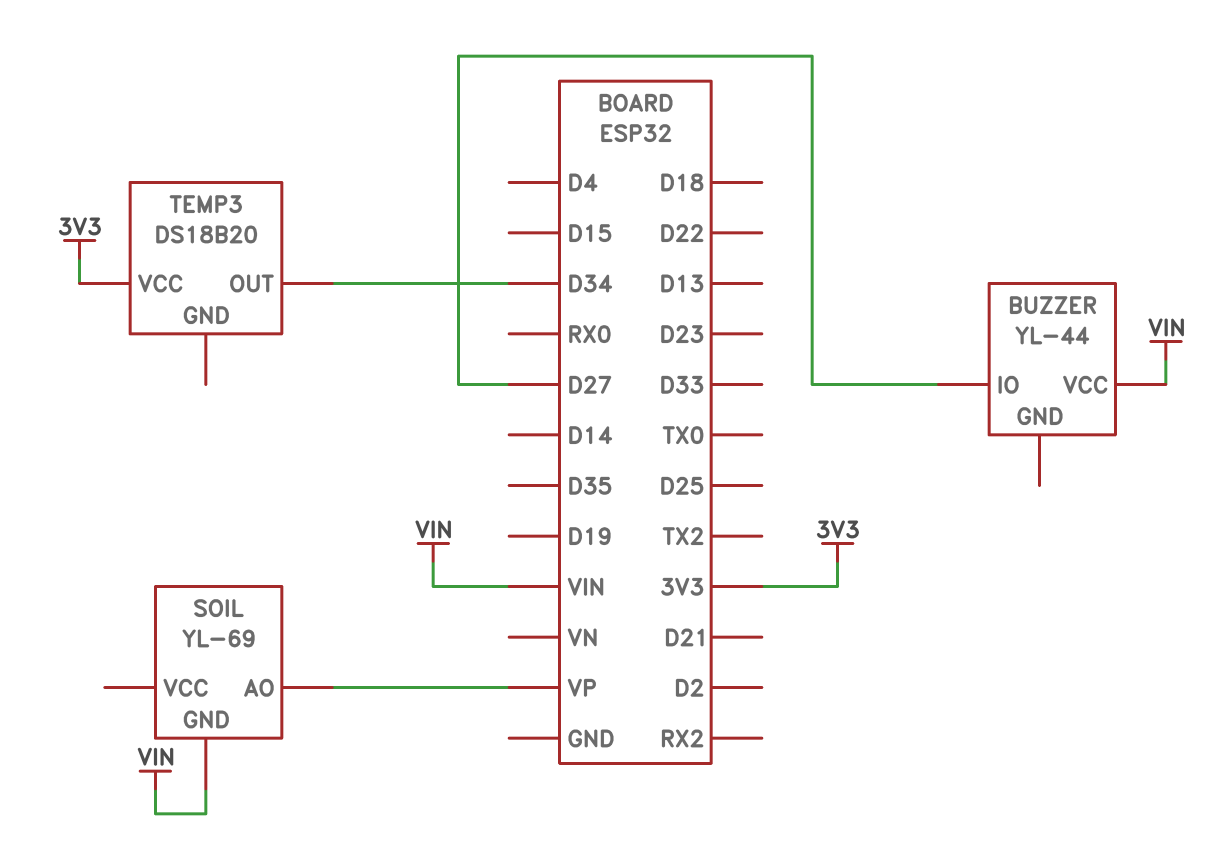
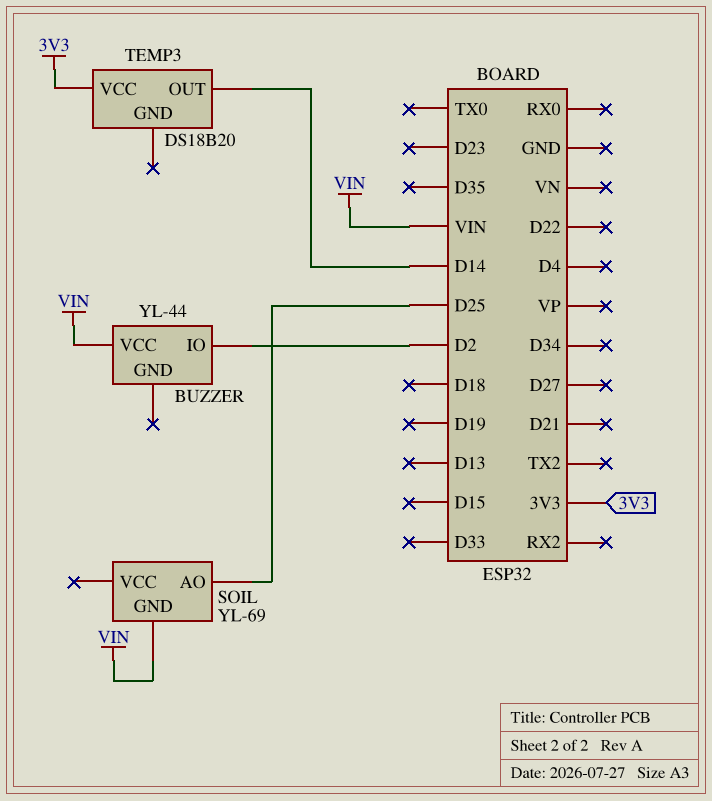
BUZZER pin IO: D27 -> D2
SOIL pin AO: VP -> D25
TEMP3 pin OUT: D34 -> D14

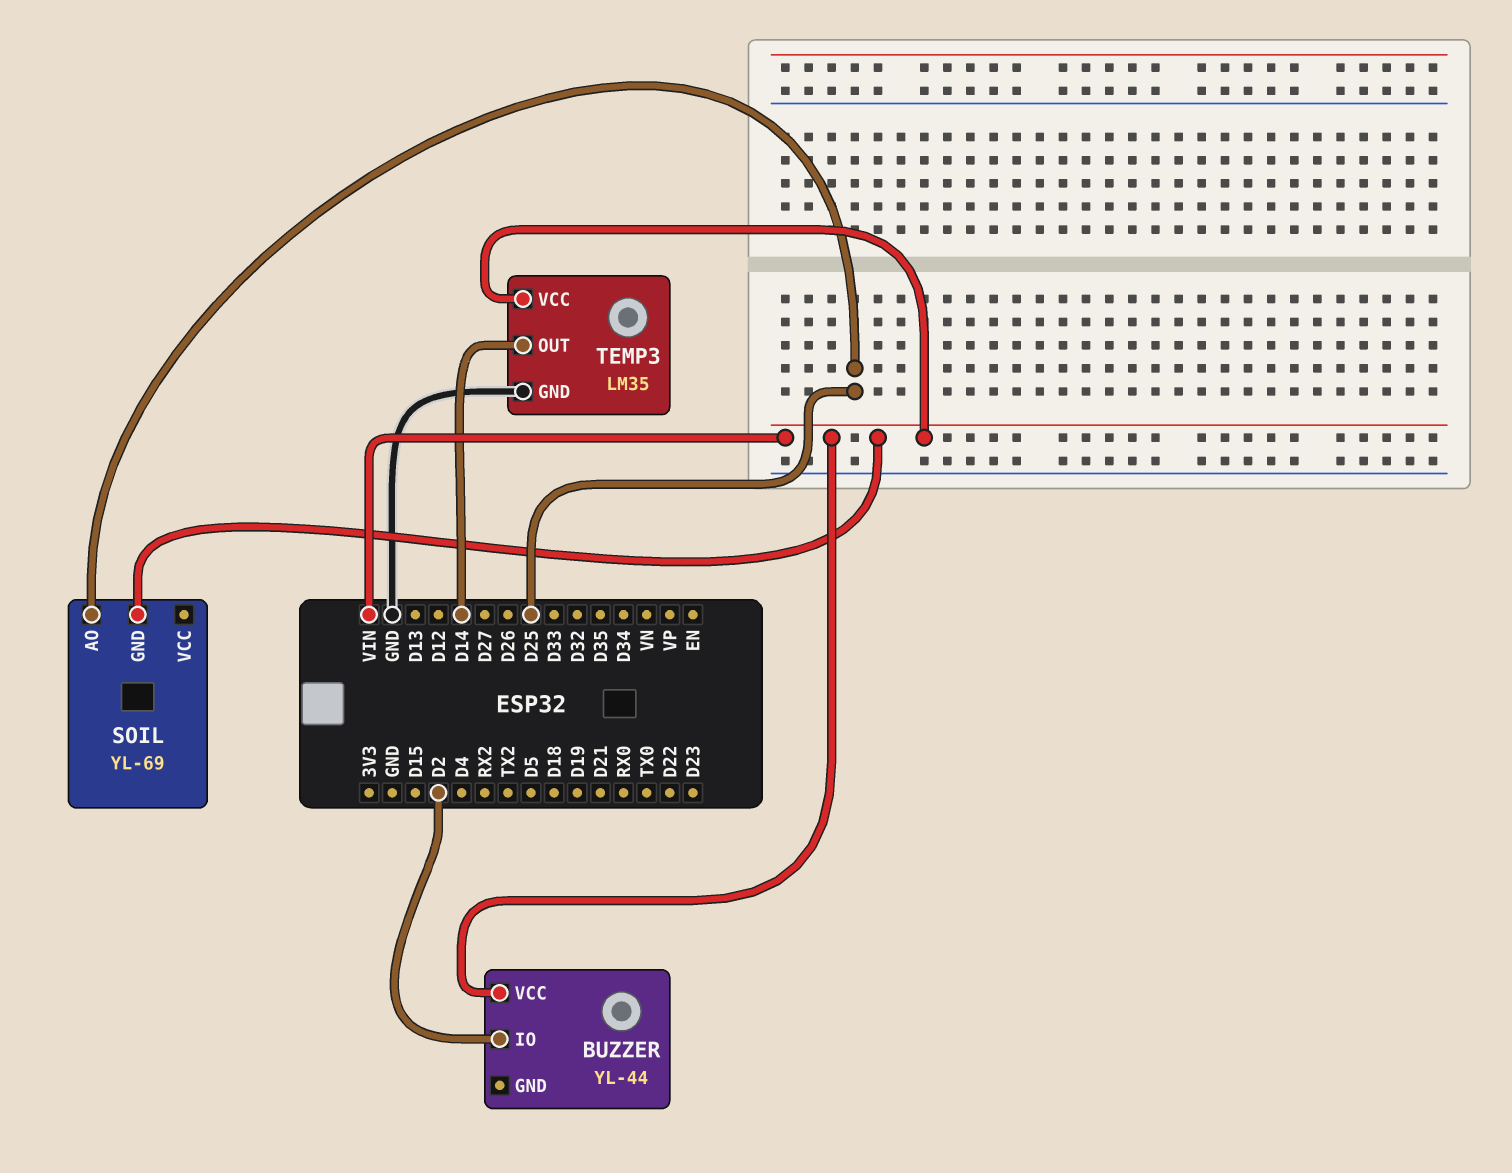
TEMP3: DS18B20 -> LM35
TEMP3 pin GND: none -> GND
TEMP3 pin VCC: 3V3 -> VIN

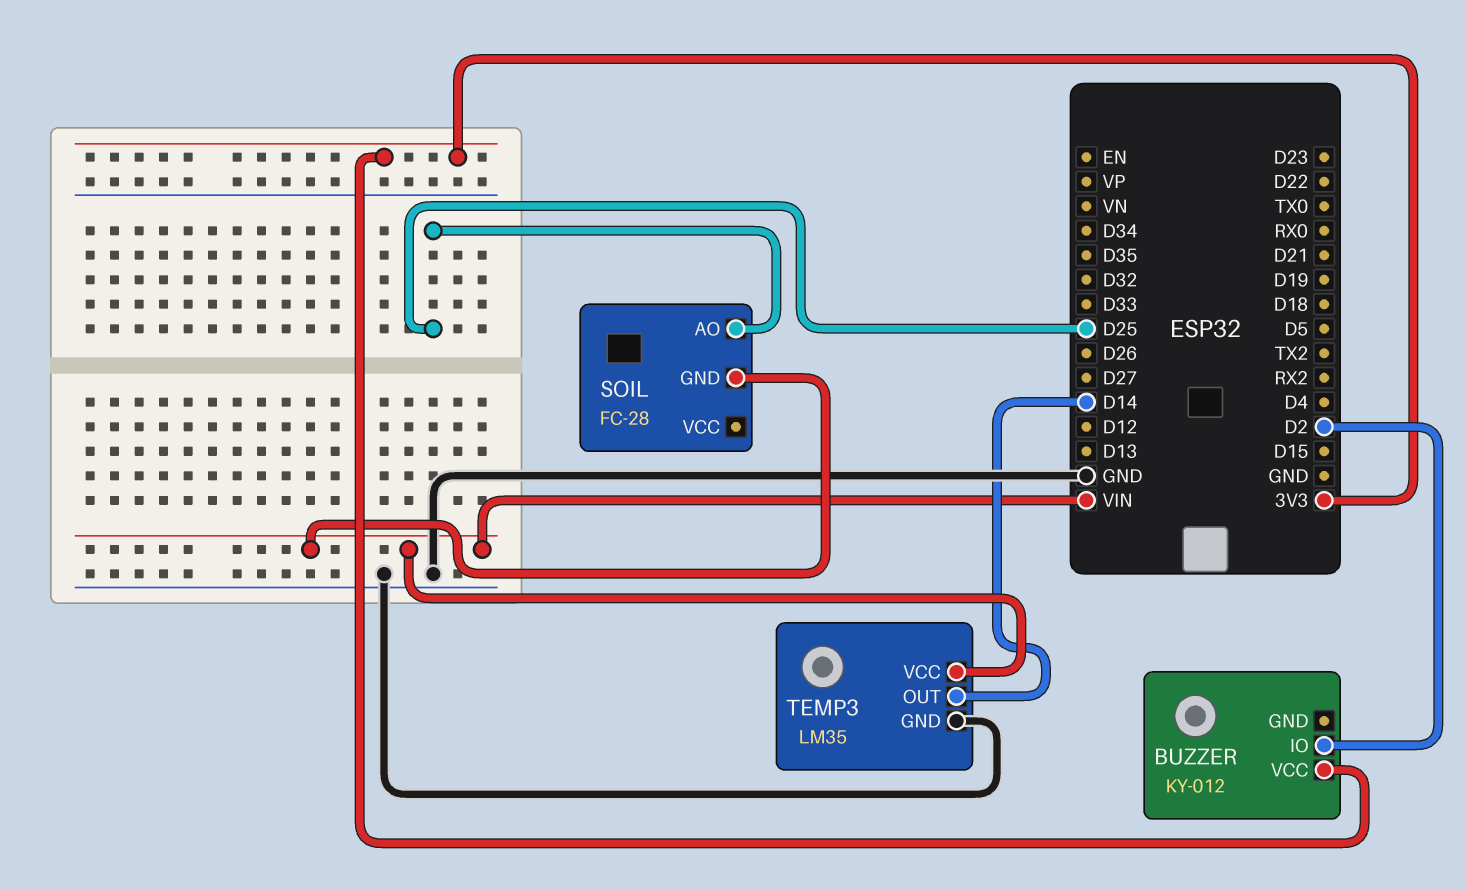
BUZZER: YL-44 -> KY-012
BUZZER pin VCC: VIN -> 3V3
SOIL: YL-69 -> FC-28

